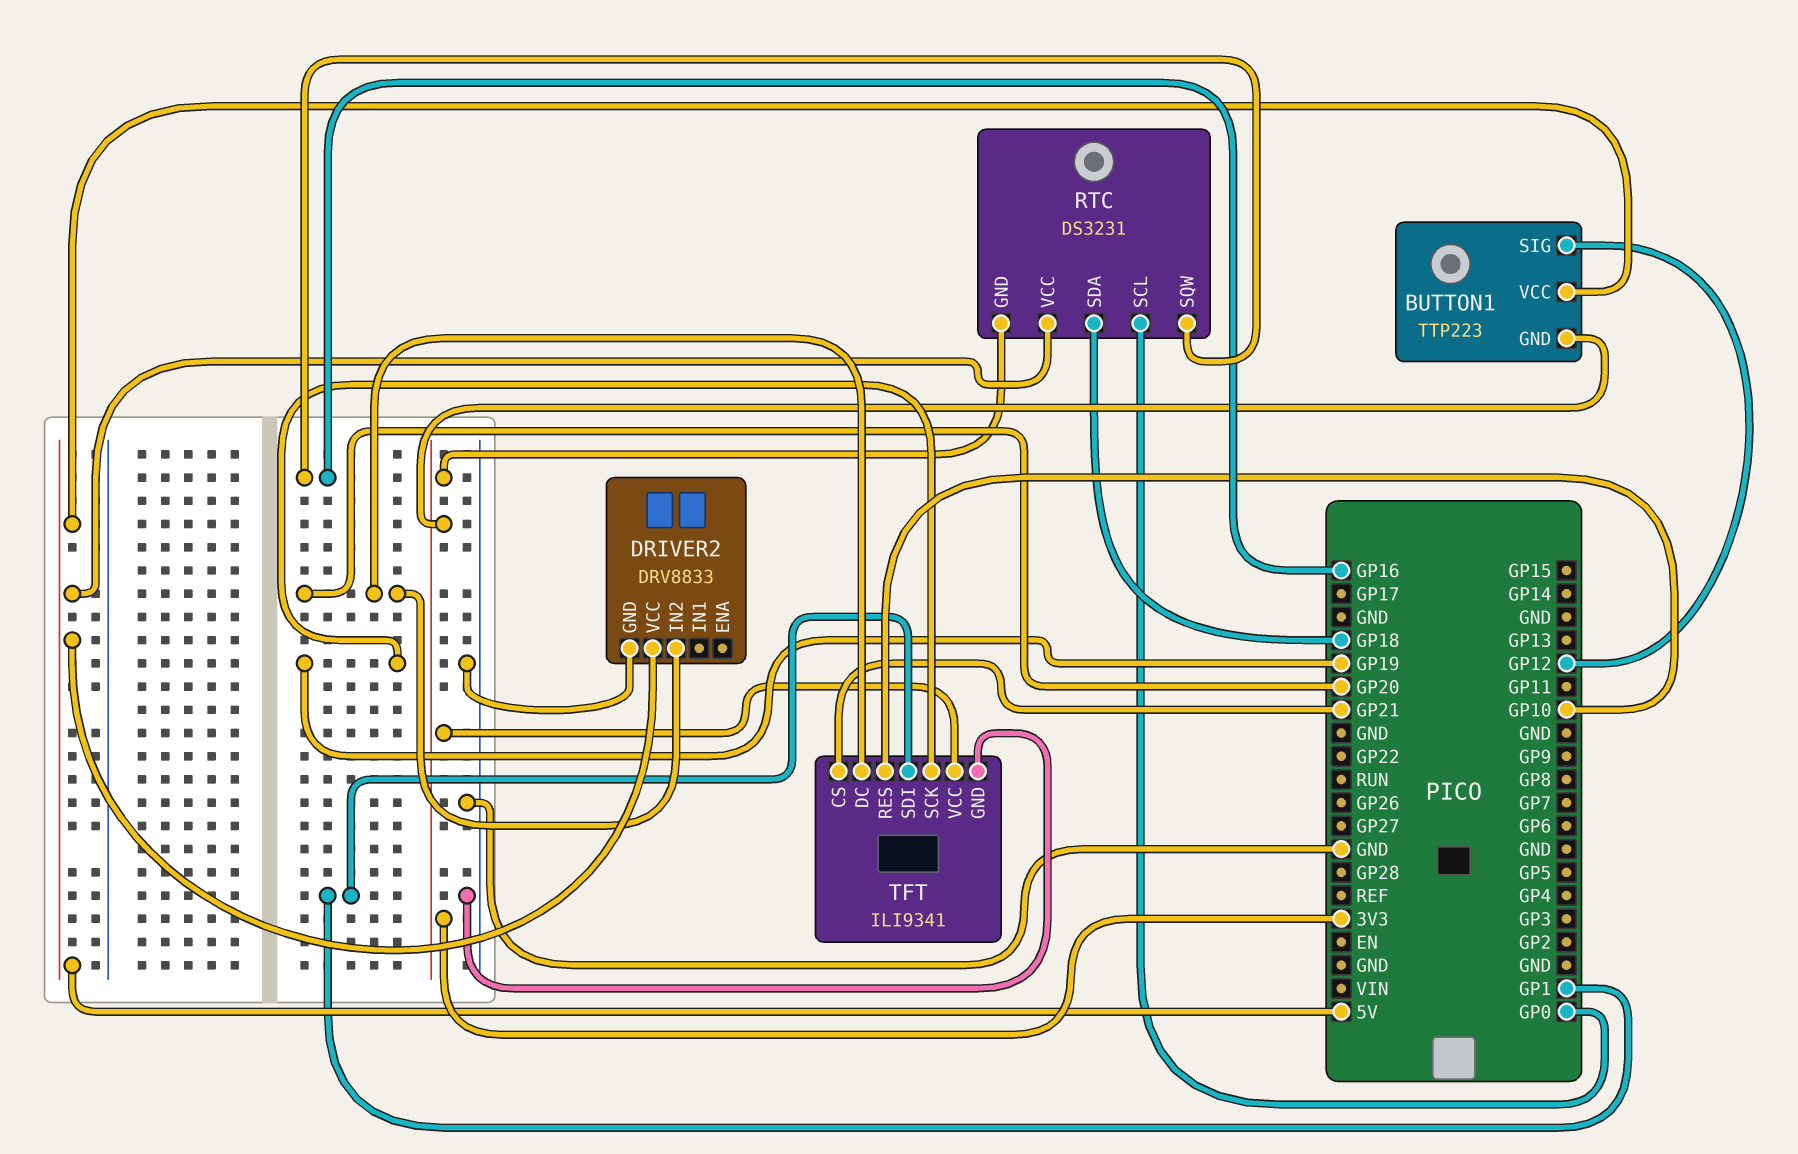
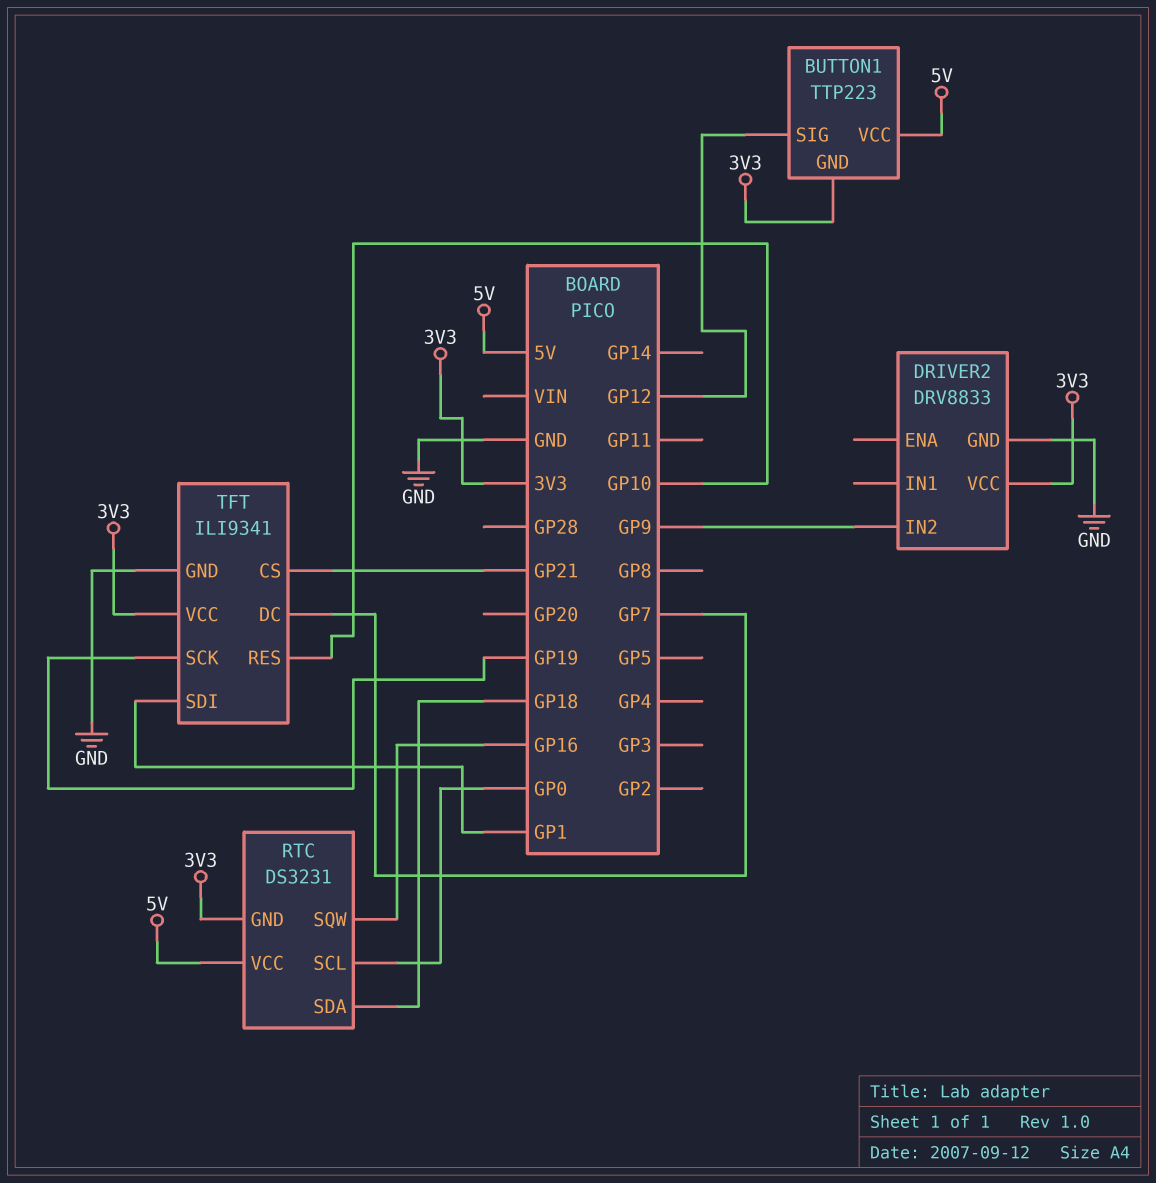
DRIVER2 pin IN2: GP20 -> GP9
DRIVER2 pin VCC: 5V -> 3V3
TFT pin DC: GP20 -> GP7

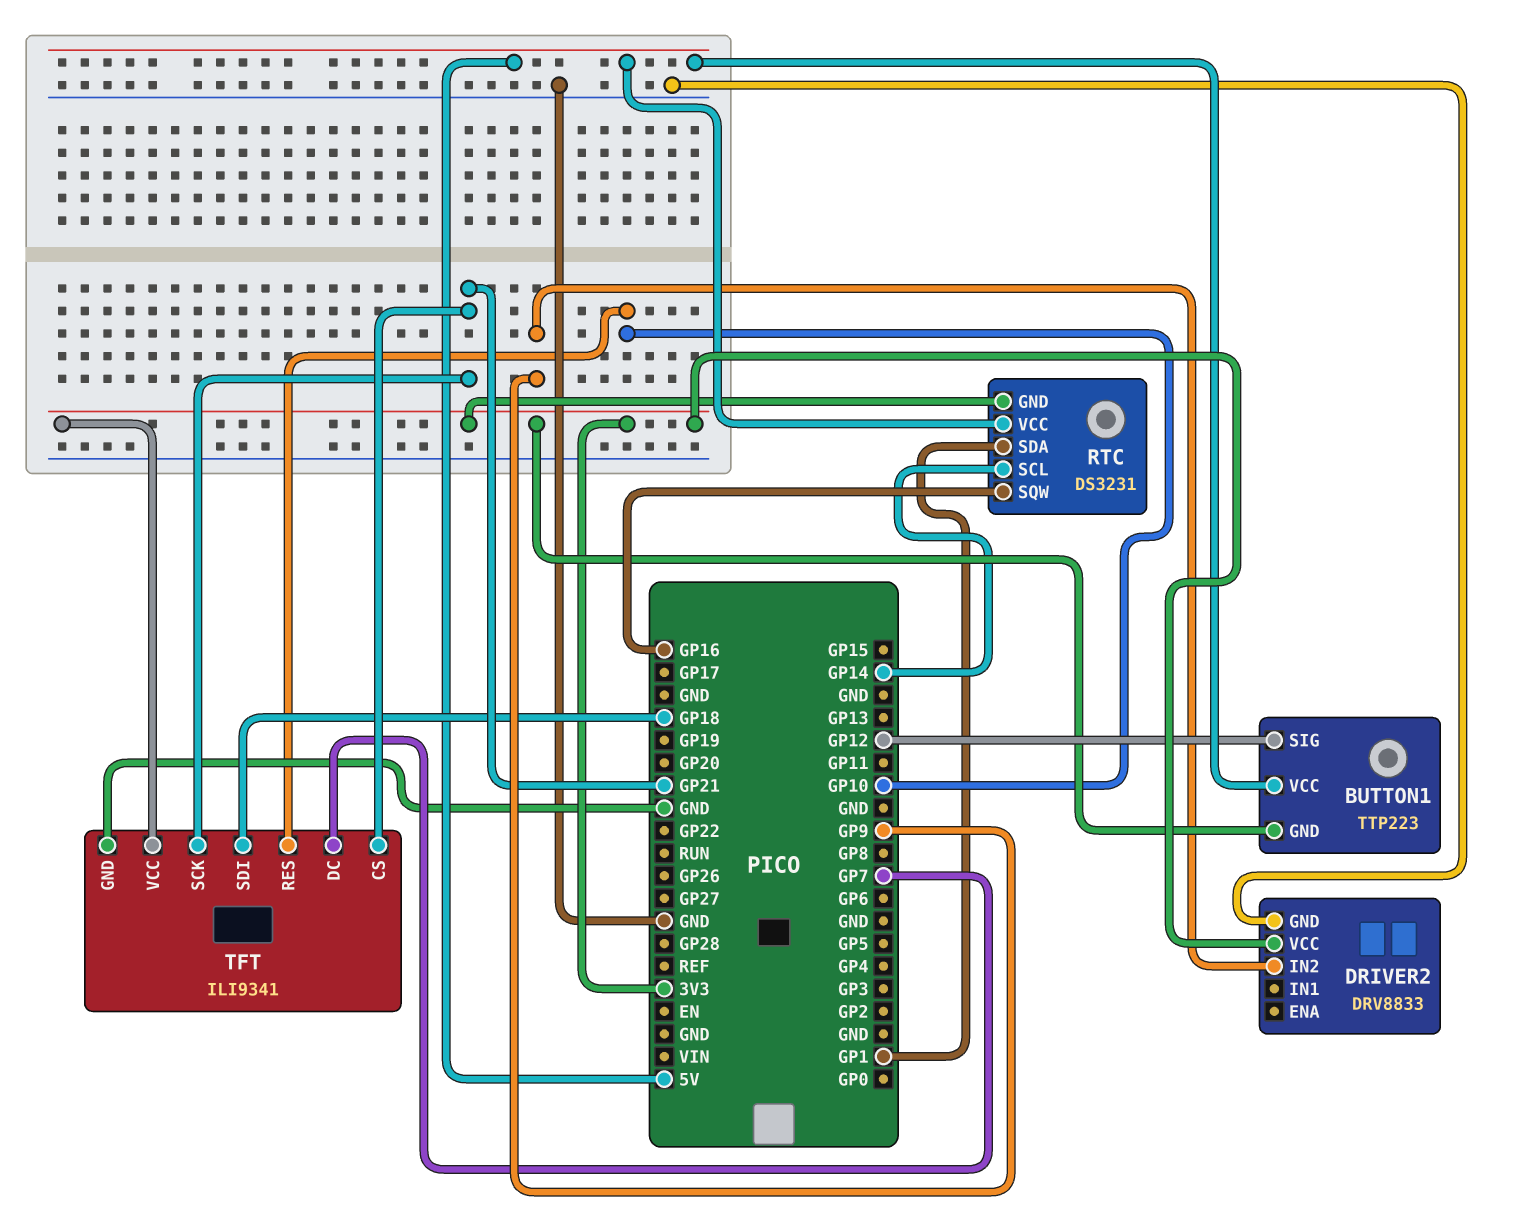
RTC pin SCL: GP0 -> GP14
RTC pin SDA: GP18 -> GP1
TFT pin SCK: GP19 -> GP21
TFT pin SDI: GP1 -> GP18

